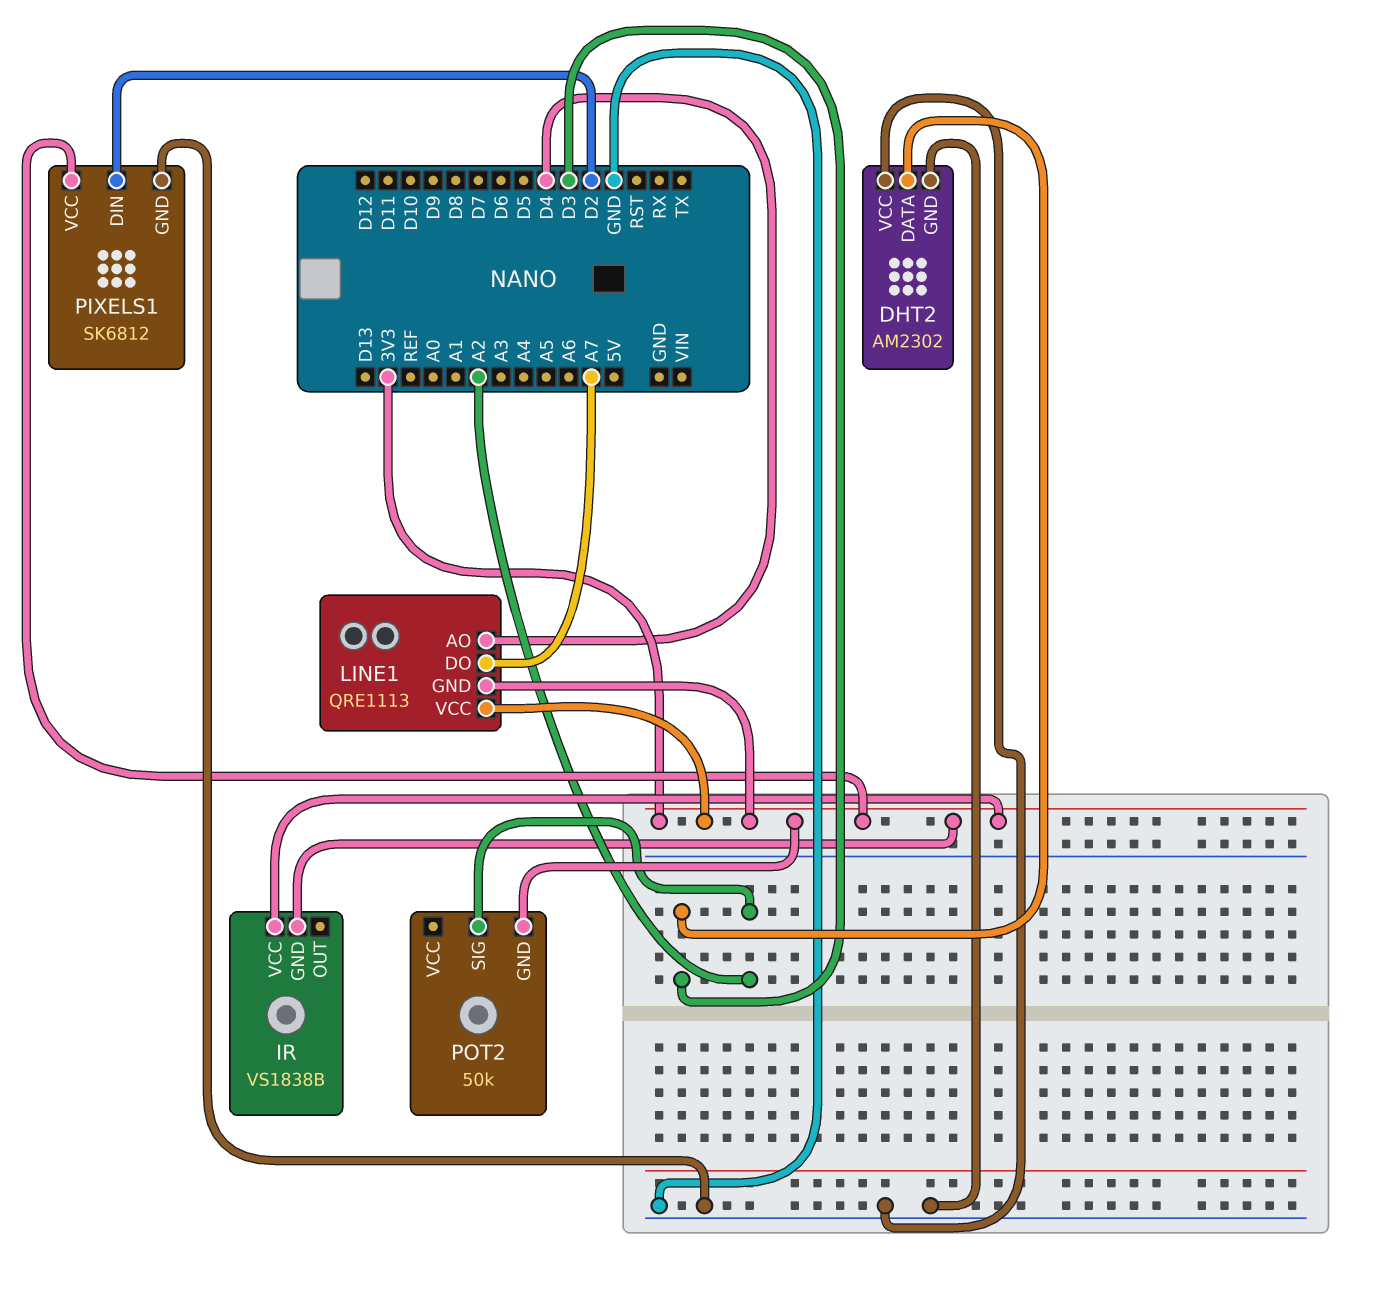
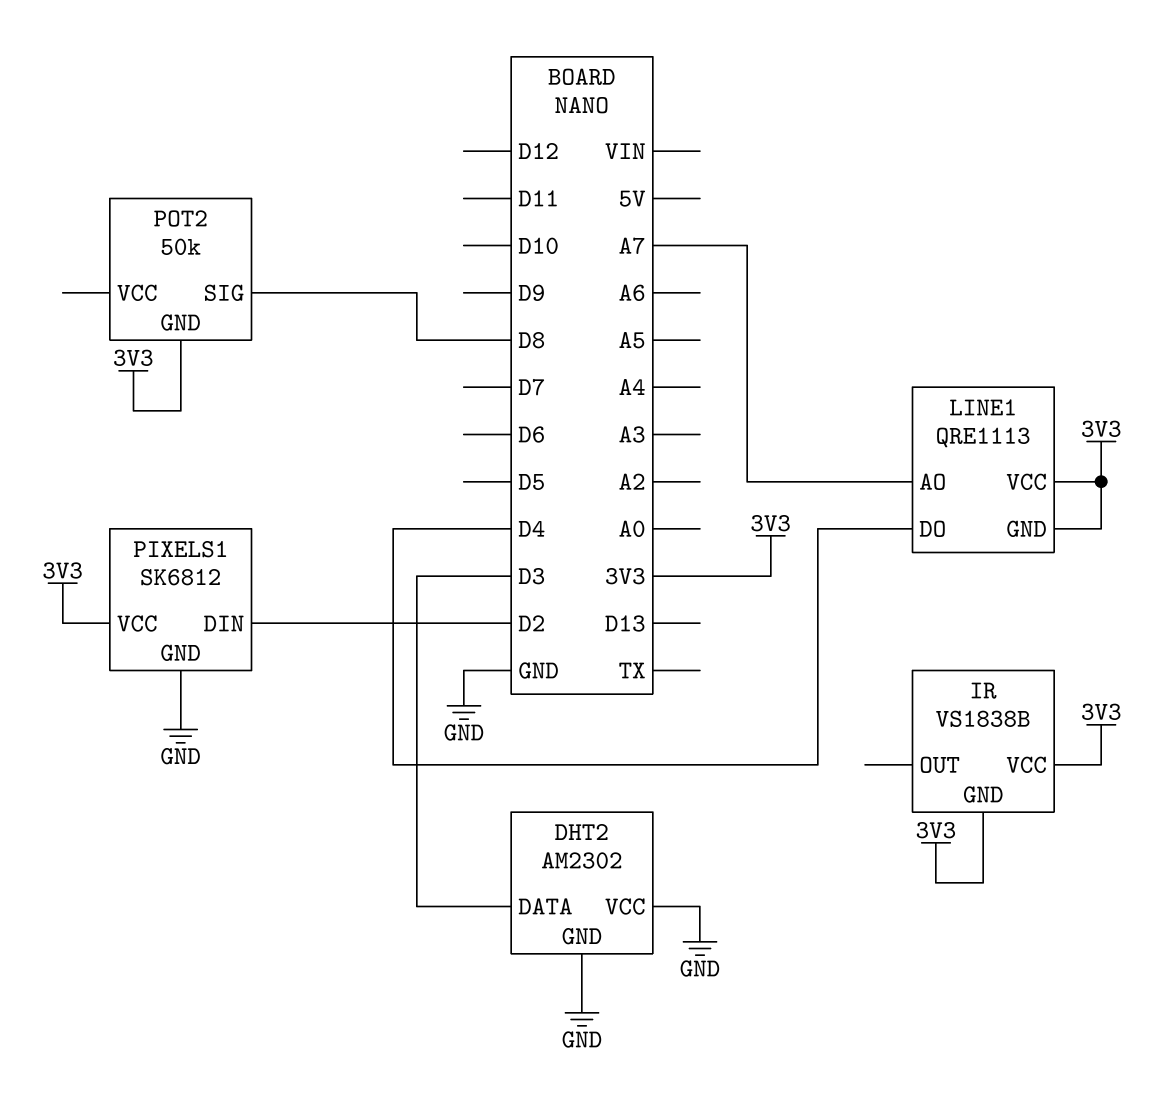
LINE1 pin AO: D4 -> A7
LINE1 pin DO: A7 -> D4
POT2 pin SIG: A2 -> D8

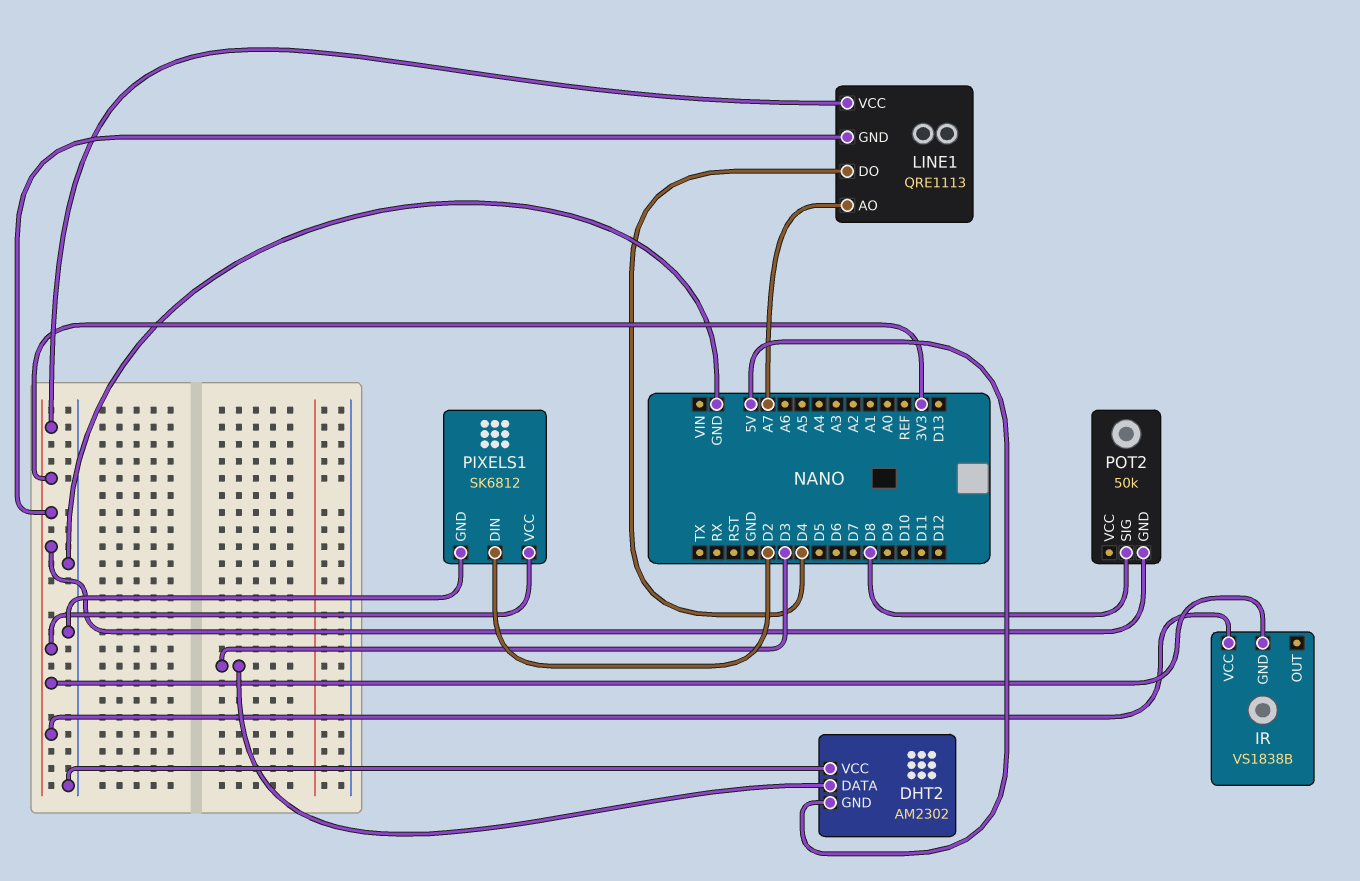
DHT2 pin GND: GND -> 5V

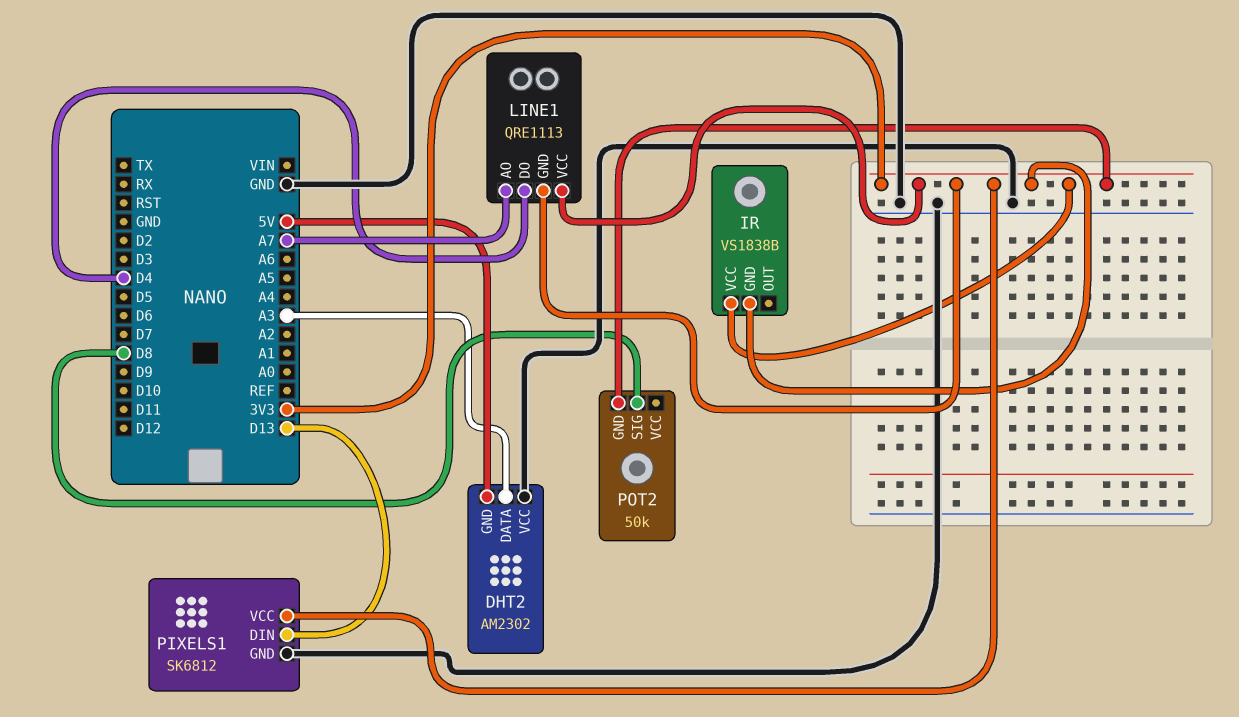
DHT2 pin DATA: D3 -> A3
PIXELS1 pin DIN: D2 -> D13

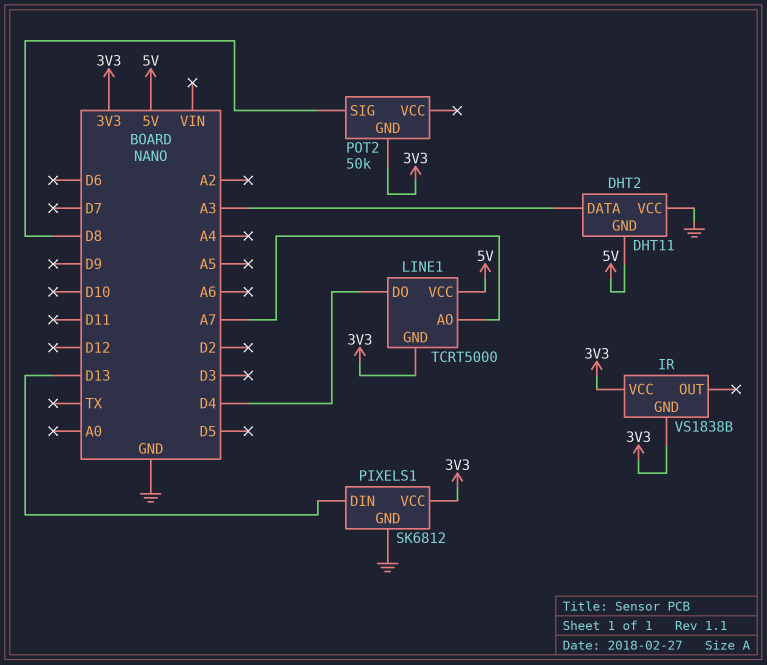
DHT2: AM2302 -> DHT11
LINE1: QRE1113 -> TCRT5000
LINE1 pin VCC: 3V3 -> 5V

